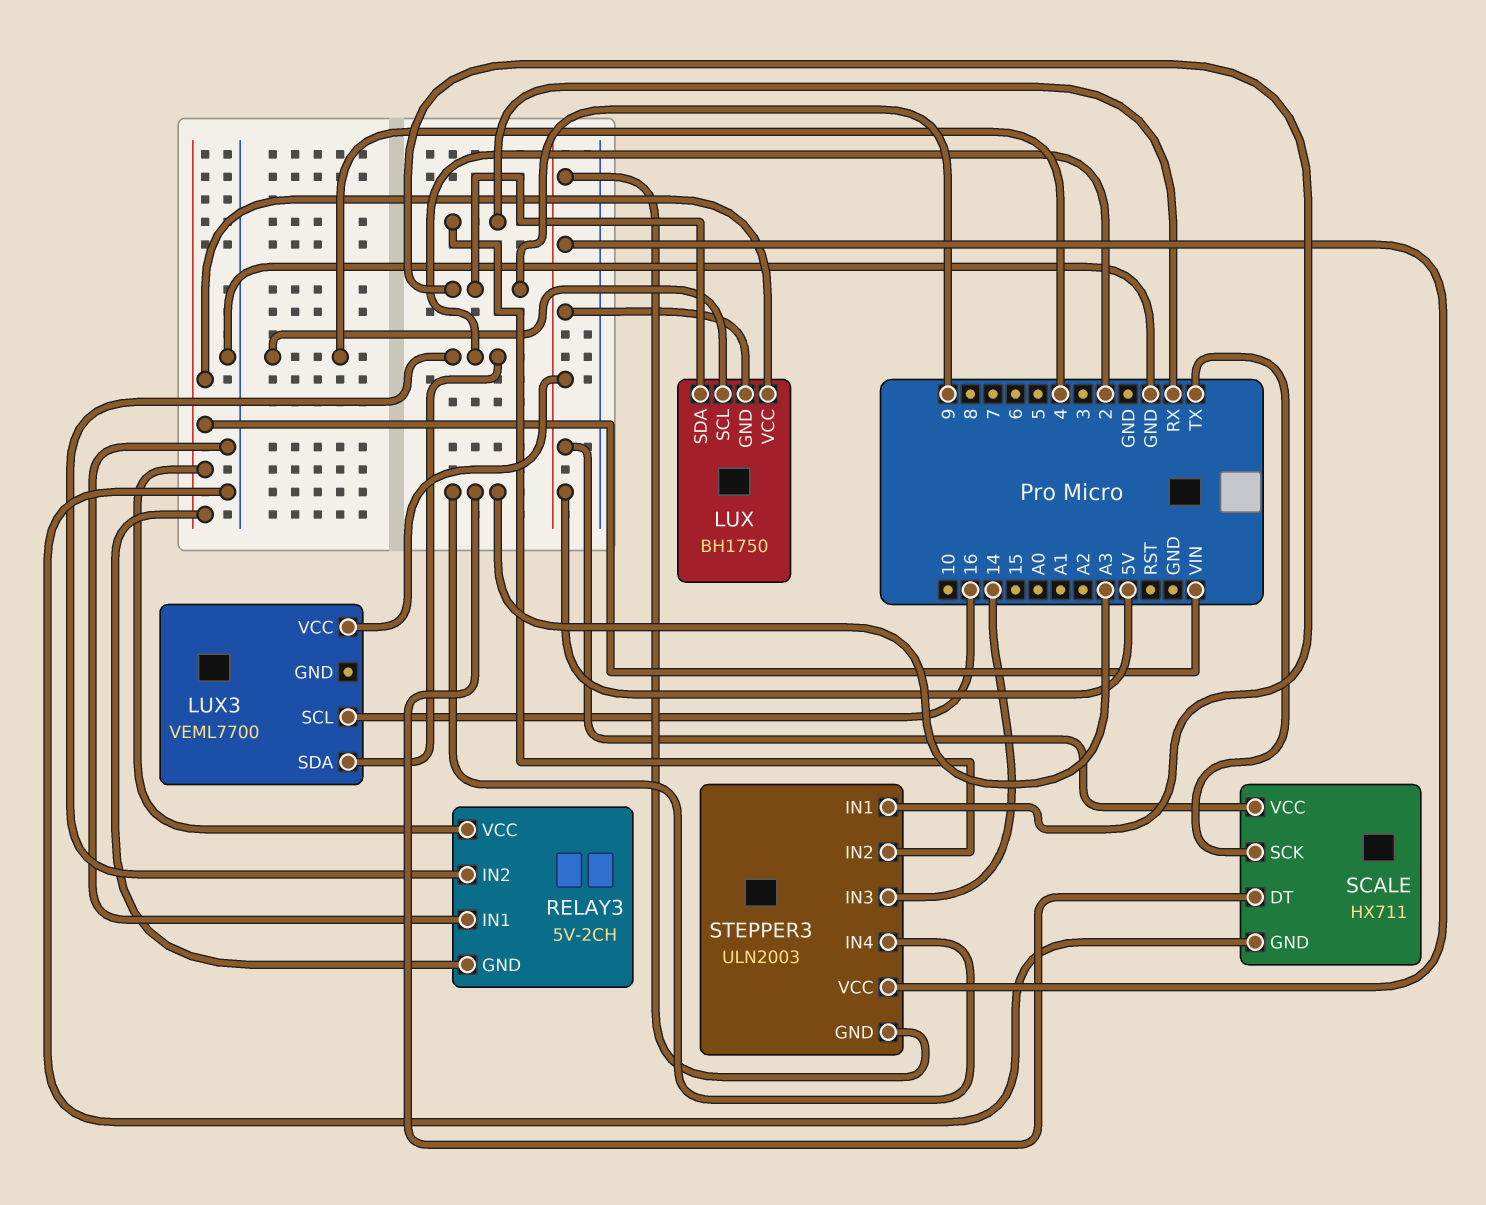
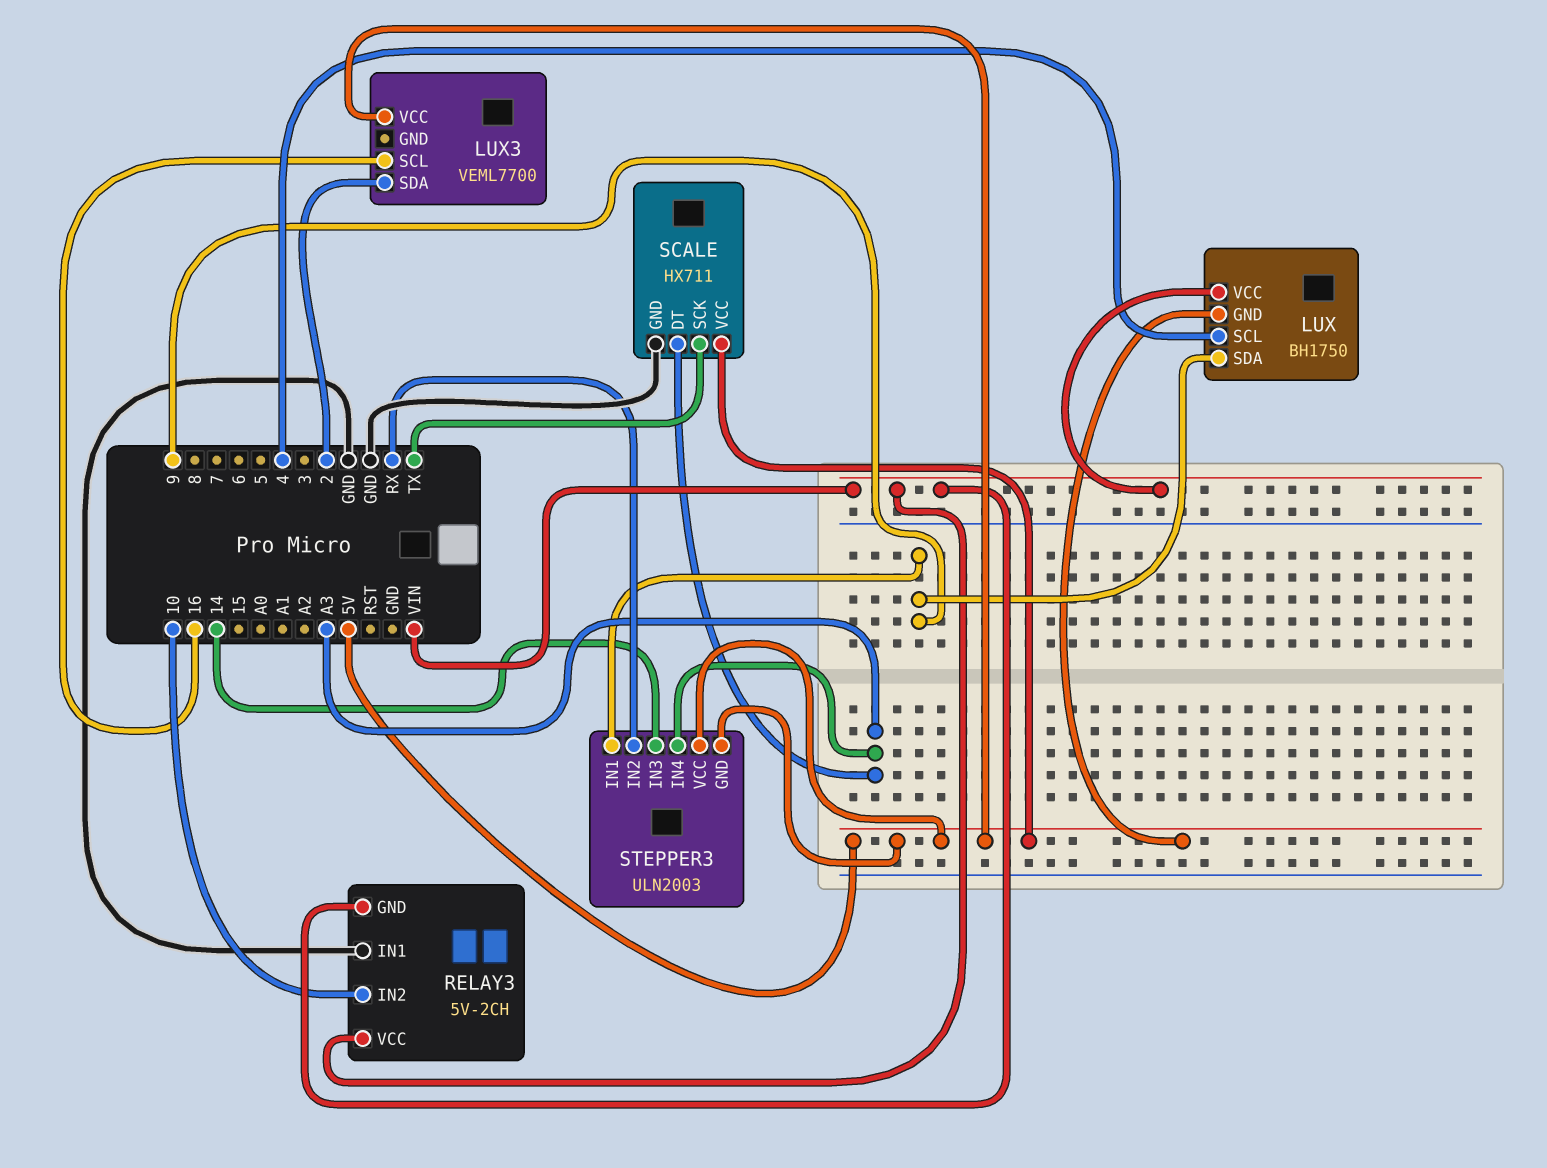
RELAY3 pin IN2: 2 -> 10

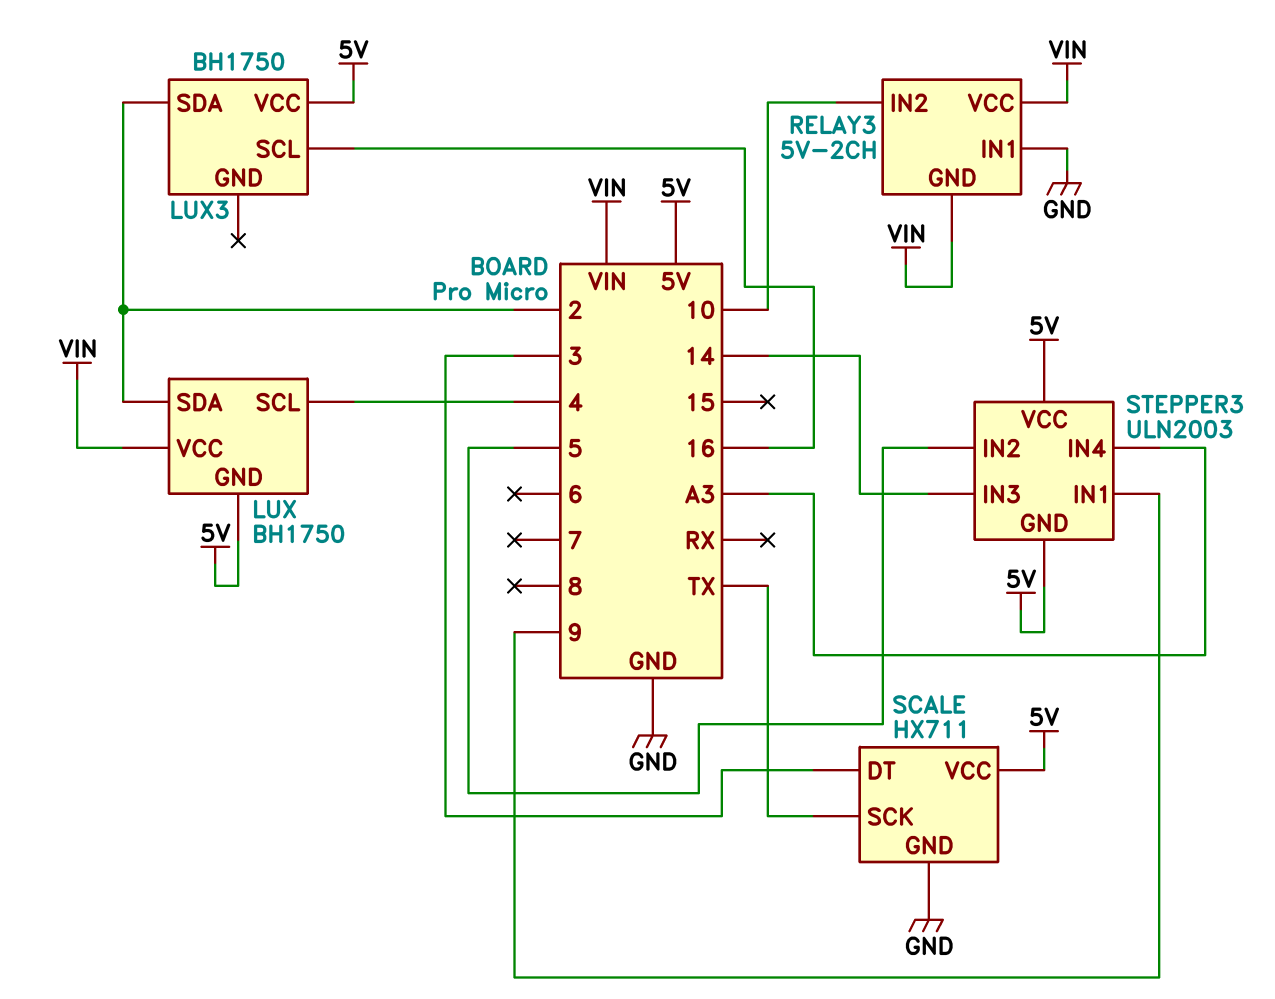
LUX pin SDA: 9 -> 2
LUX3: VEML7700 -> BH1750
SCALE pin DT: A3 -> 3
STEPPER3 pin IN2: RX -> 5

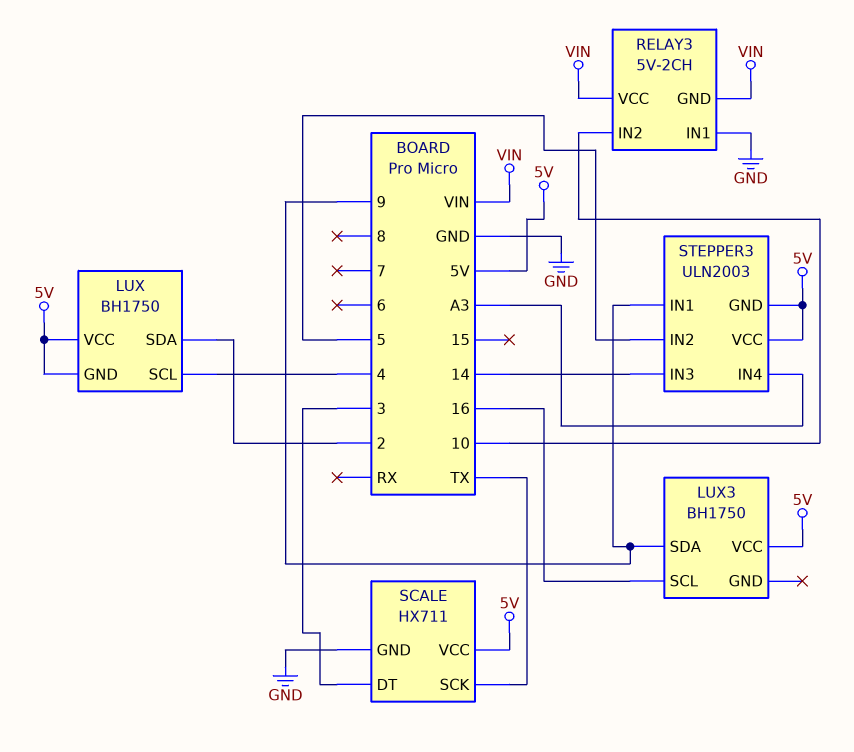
LUX pin VCC: VIN -> 5V
LUX3 pin SDA: 2 -> 9

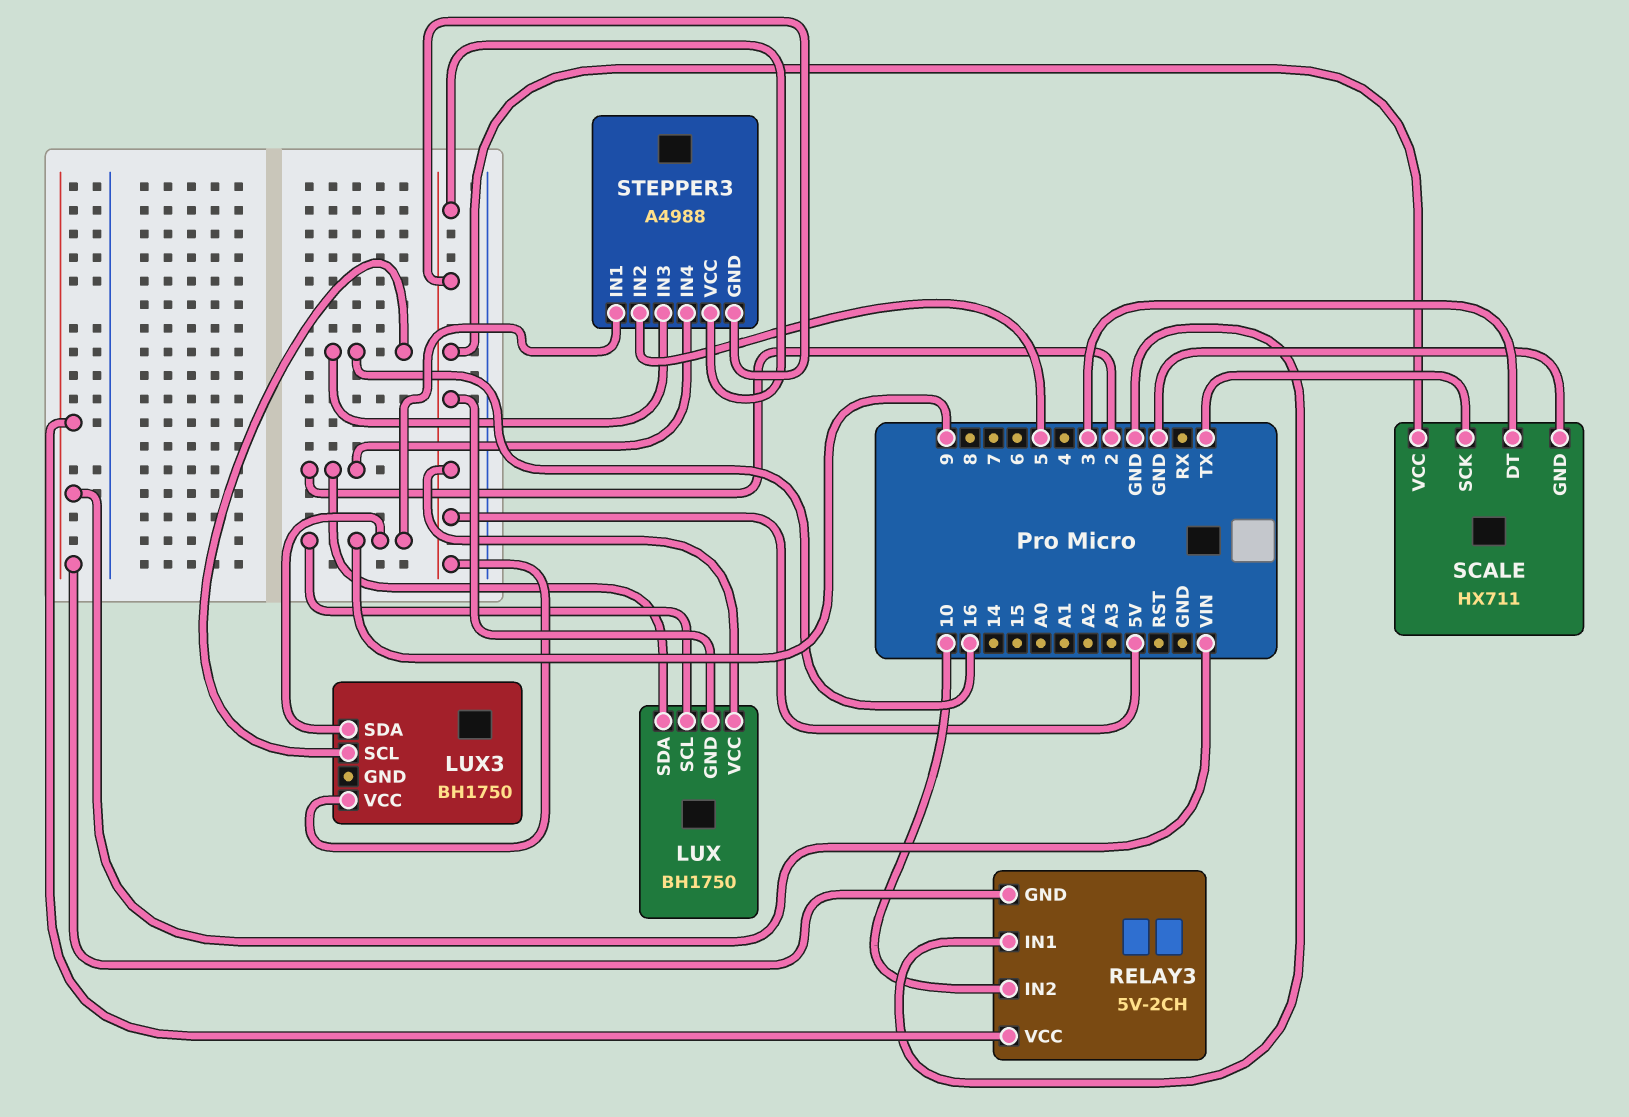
LUX pin SCL: 4 -> 9
STEPPER3: ULN2003 -> A4988
STEPPER3 pin IN3: 14 -> 16
STEPPER3 pin IN4: A3 -> 2

